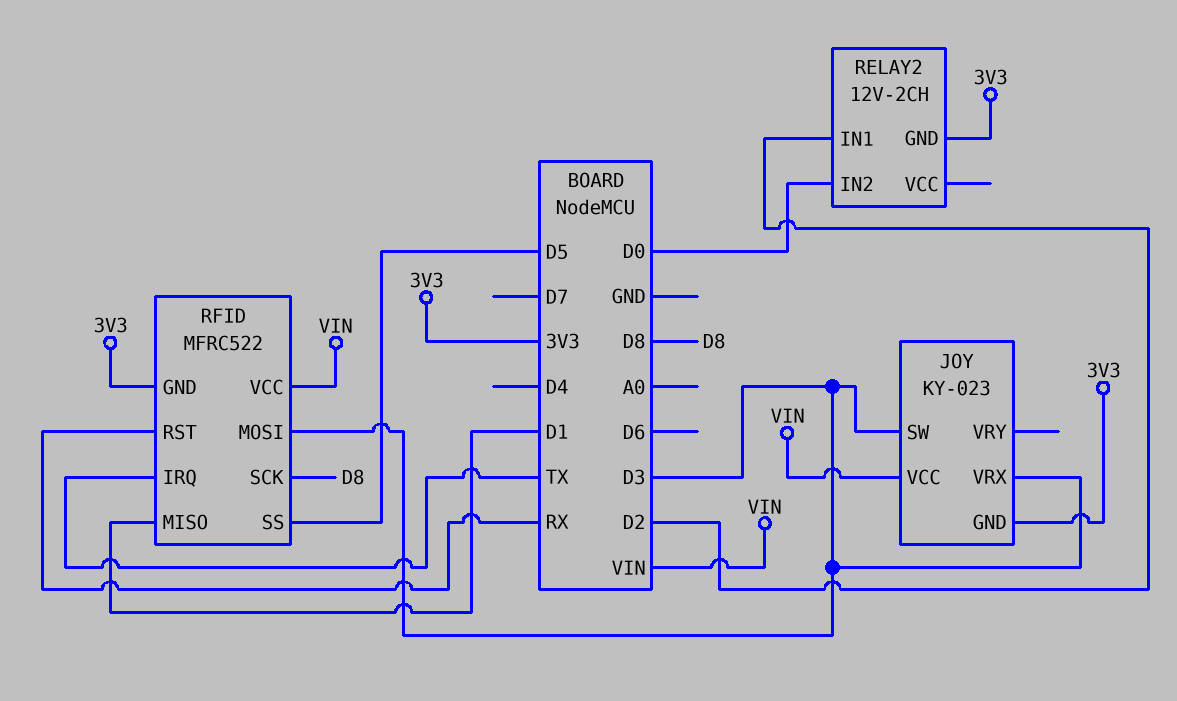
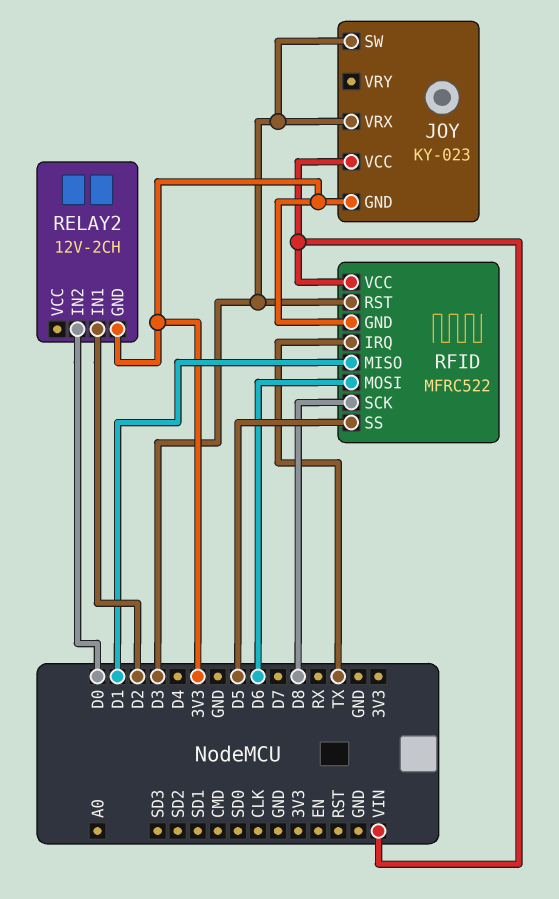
RFID pin MOSI: D3 -> D6
RFID pin RST: RX -> D3

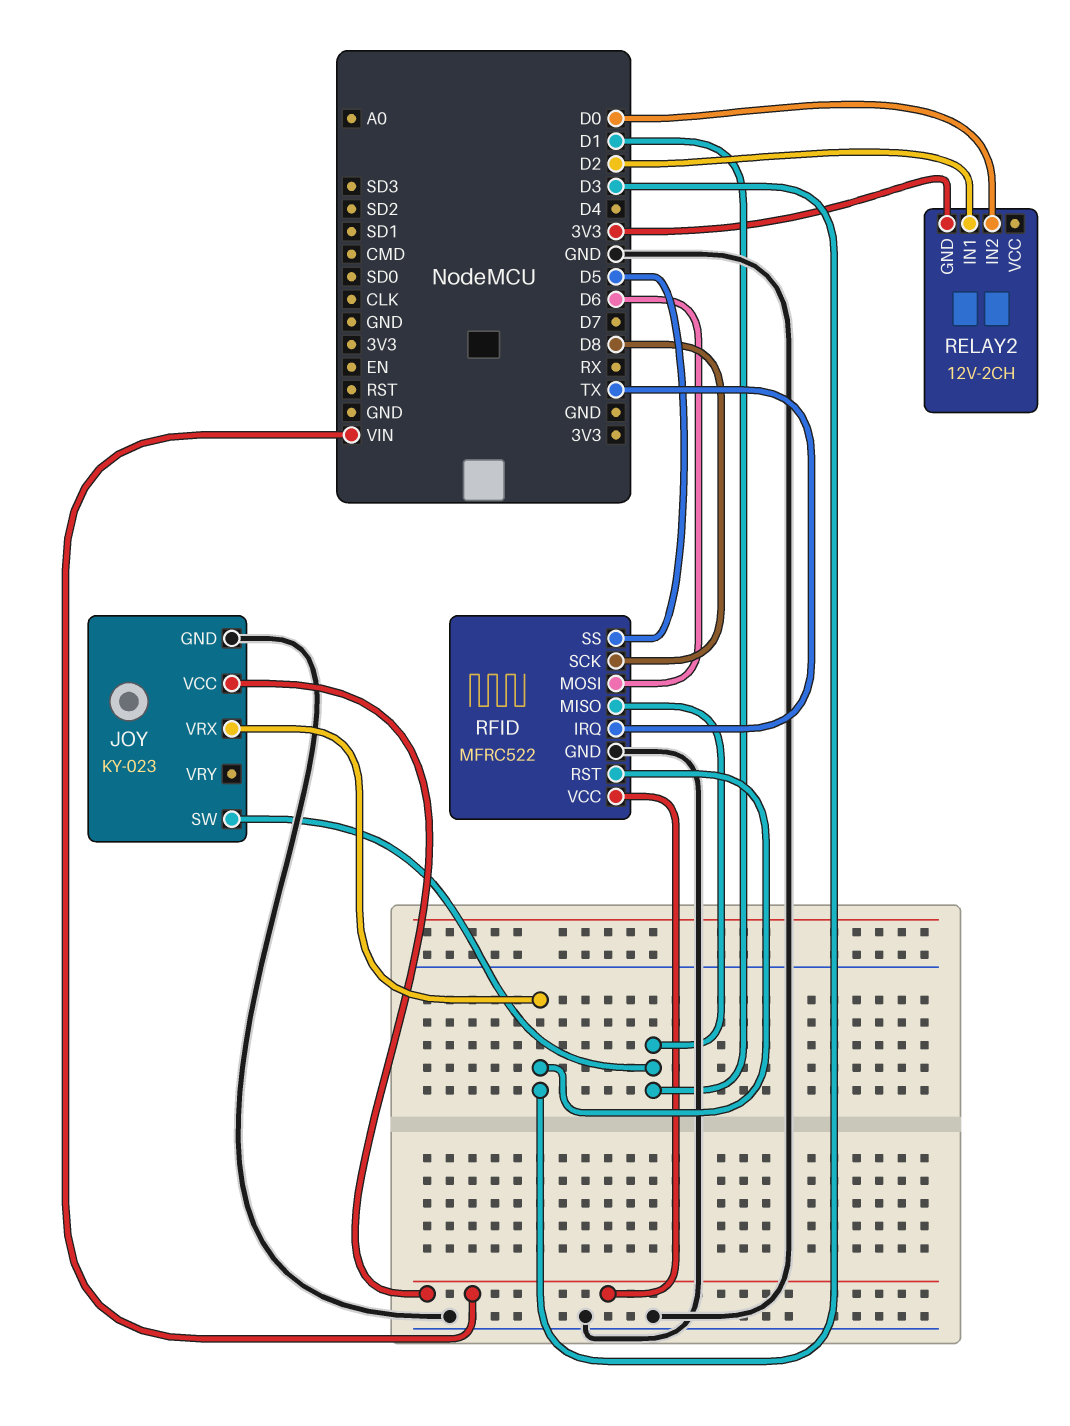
JOY pin GND: 3V3 -> GND
JOY pin SW: D3 -> D1
RFID pin GND: 3V3 -> GND

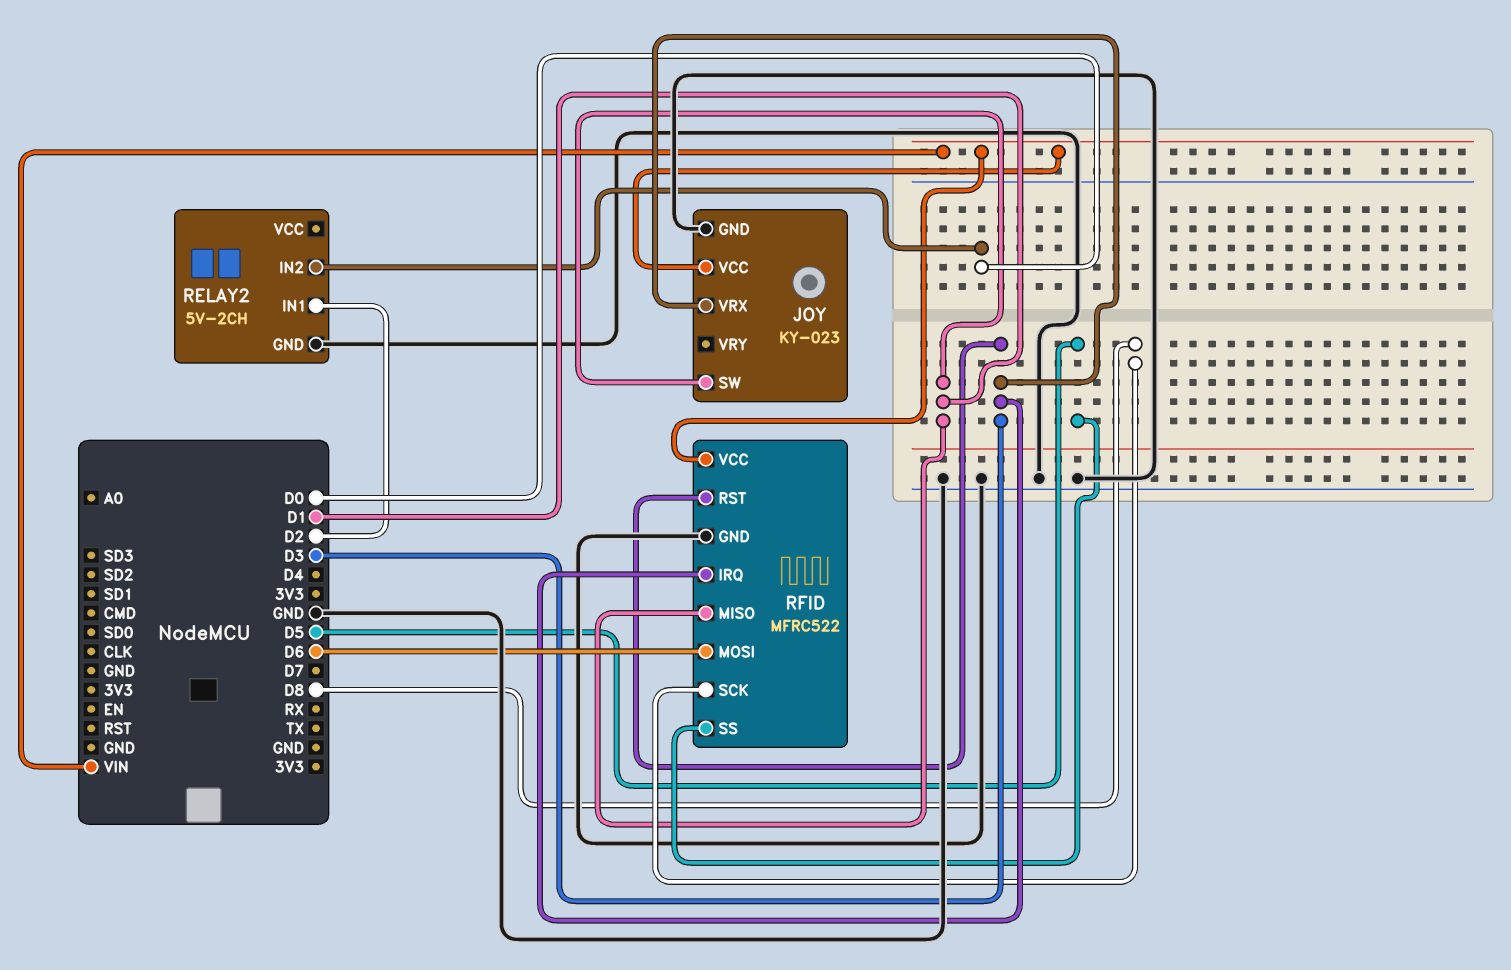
RELAY2: 12V-2CH -> 5V-2CH
RELAY2 pin GND: 3V3 -> GND
RFID pin IRQ: TX -> D3

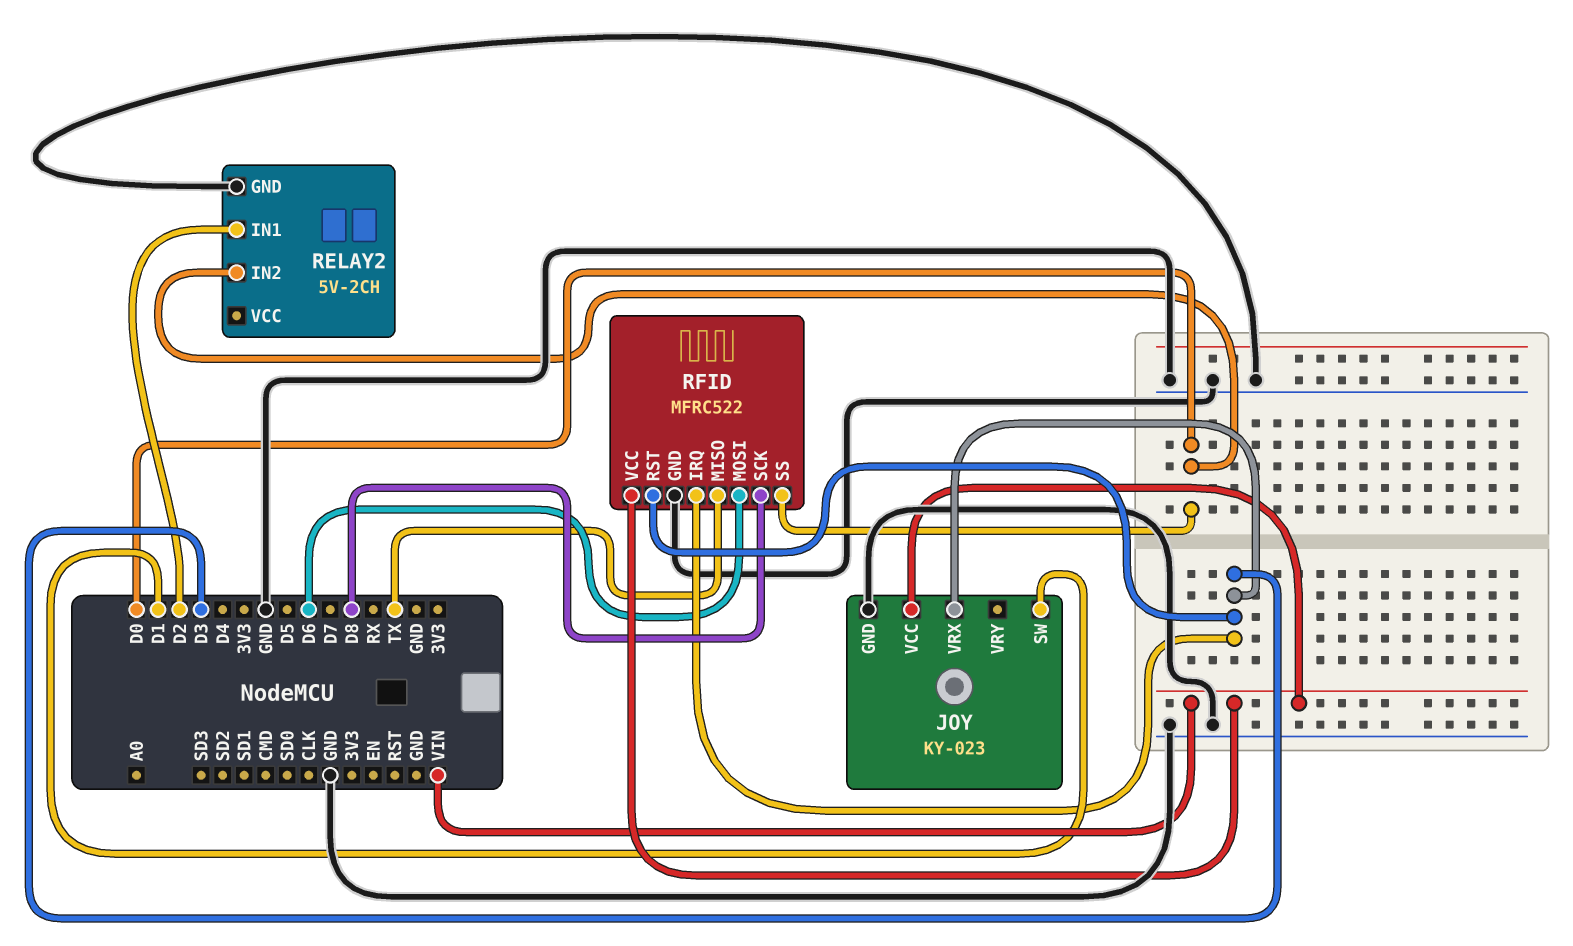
RFID pin MISO: D1 -> TX
RFID pin SS: D5 -> D0

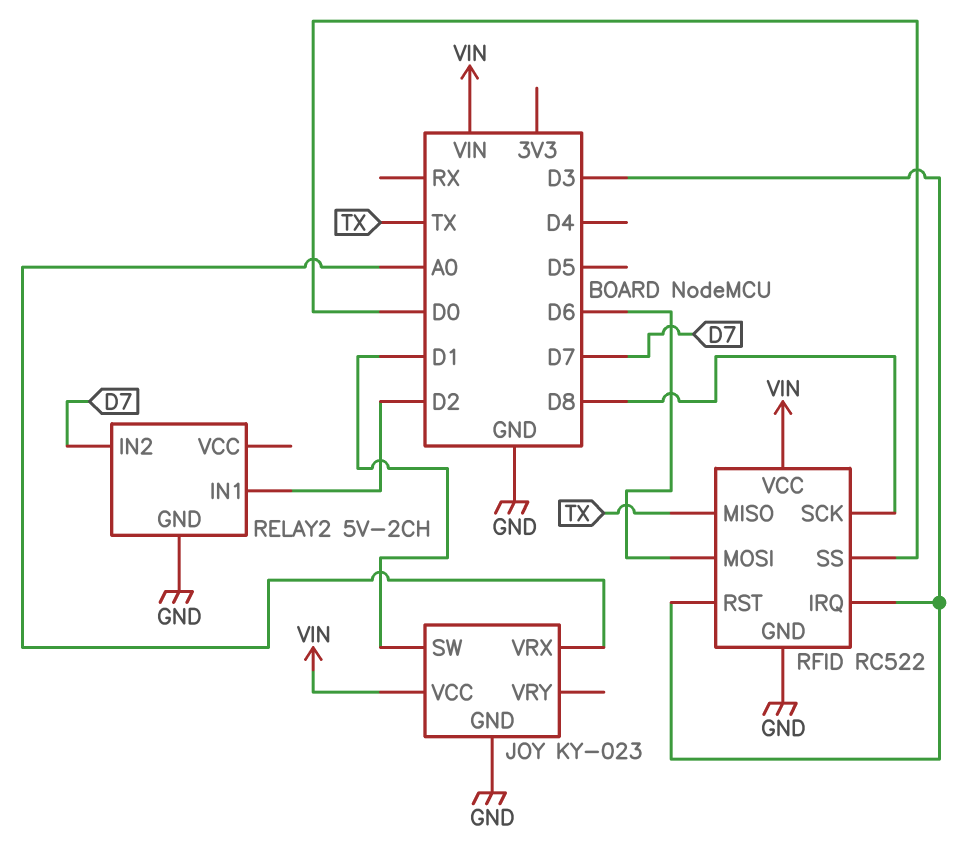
JOY pin VRX: D3 -> A0
RELAY2 pin IN2: D0 -> D7
RFID: MFRC522 -> RC522

